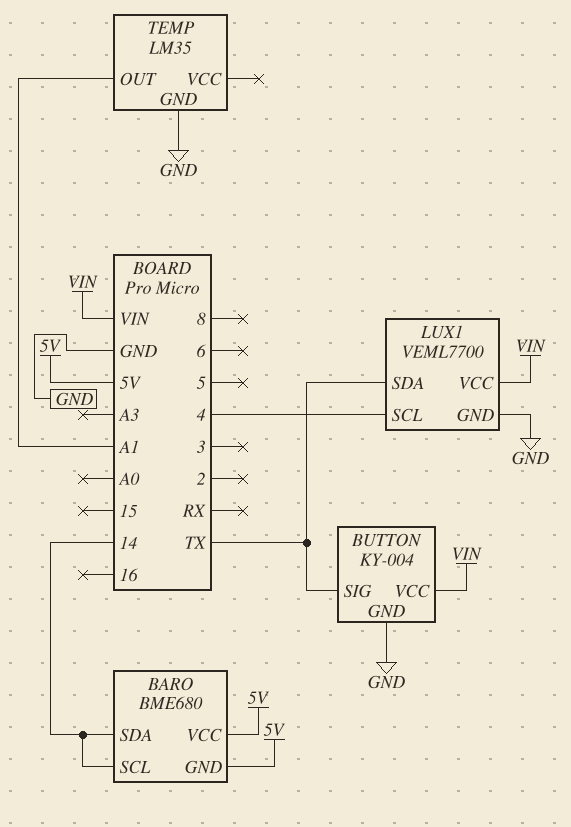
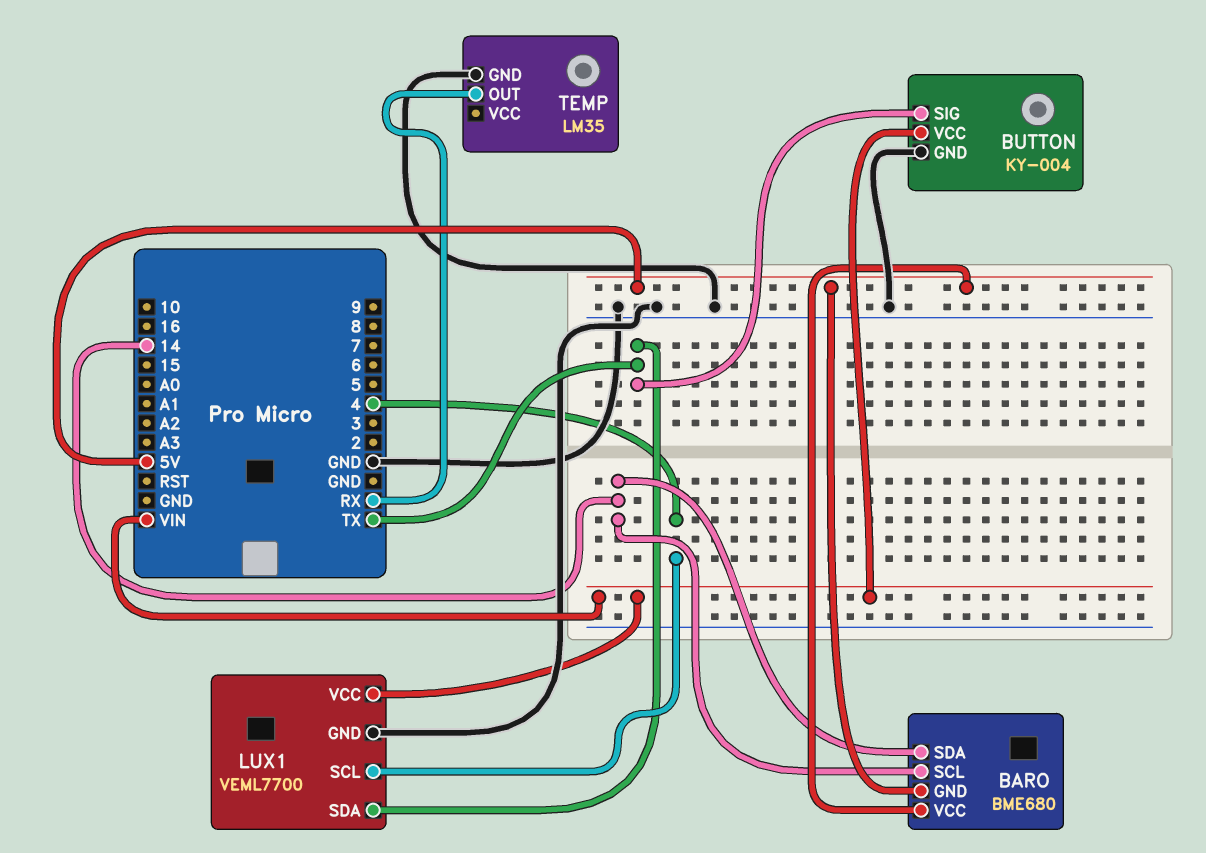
TEMP pin OUT: A1 -> RX

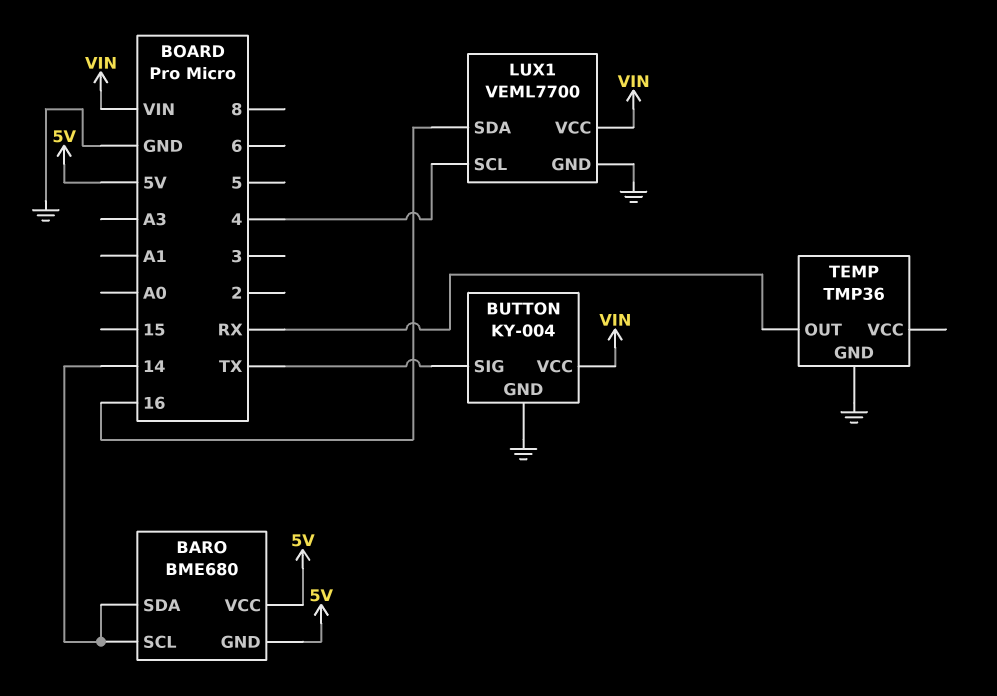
LUX1 pin SDA: TX -> 16
TEMP: LM35 -> TMP36

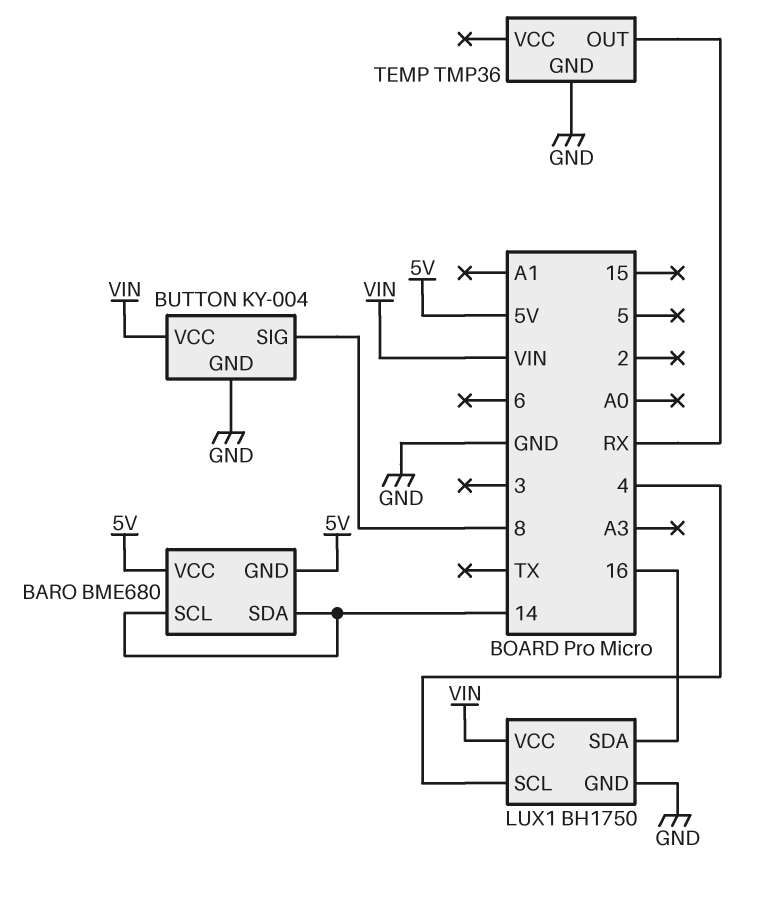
BUTTON pin SIG: TX -> 8
LUX1: VEML7700 -> BH1750

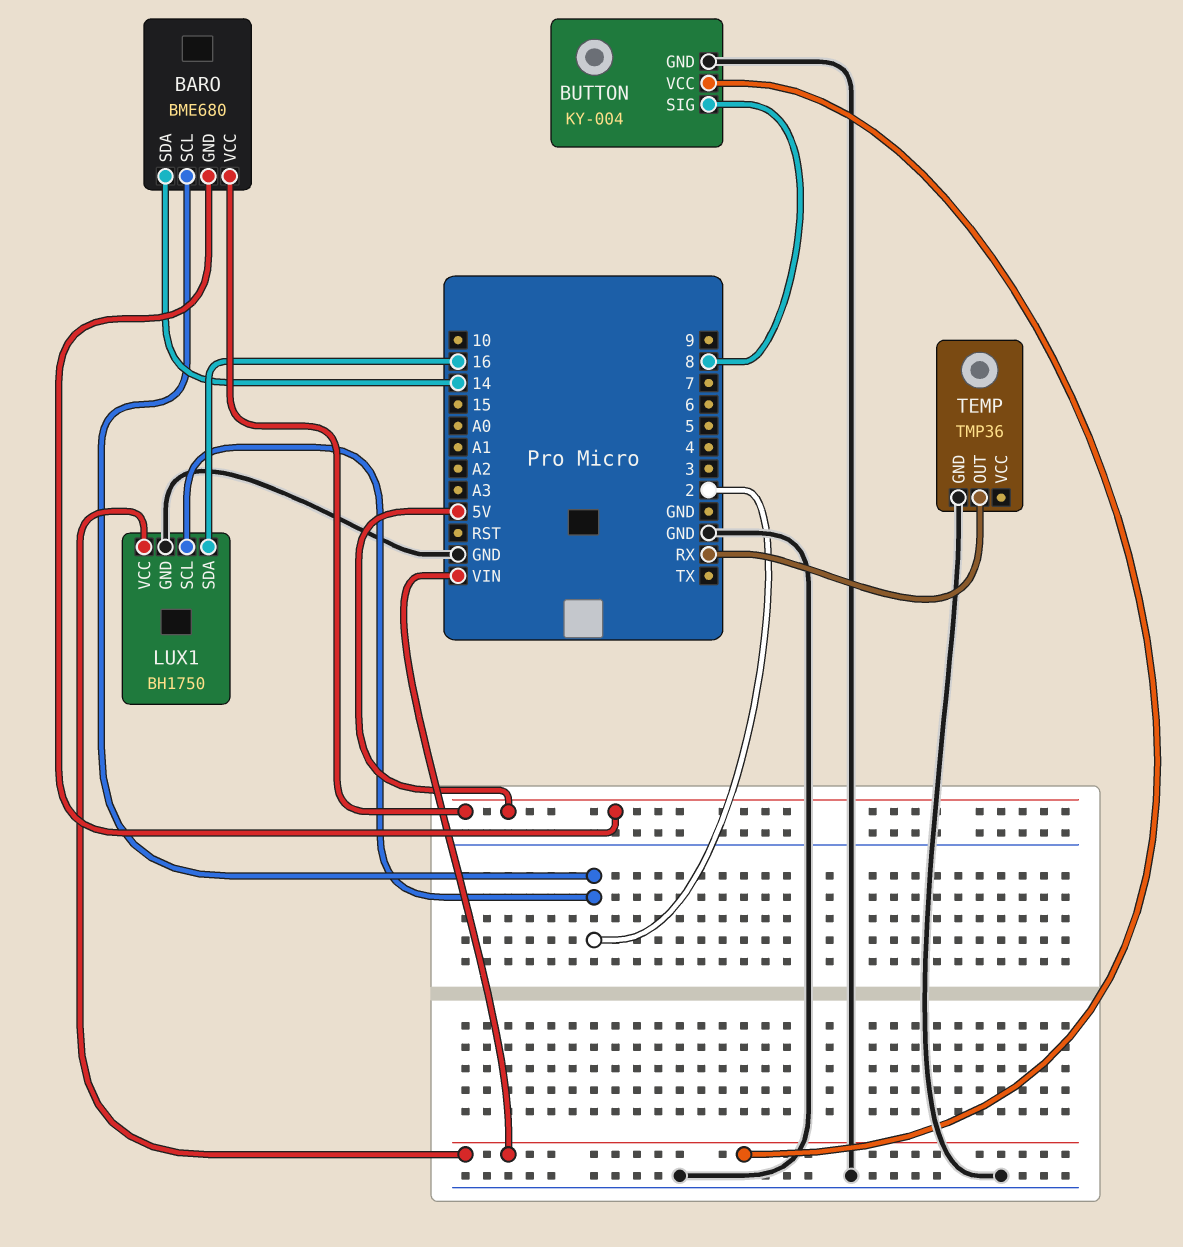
BARO pin SCL: 14 -> 2
LUX1 pin SCL: 4 -> 2

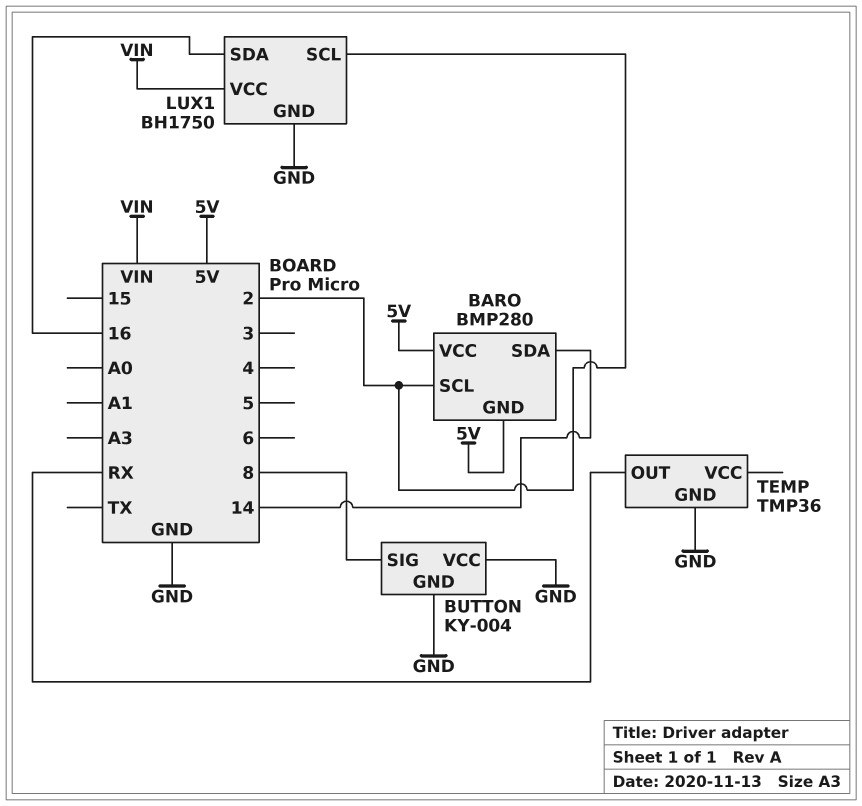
BARO: BME680 -> BMP280
BUTTON pin VCC: VIN -> GND

